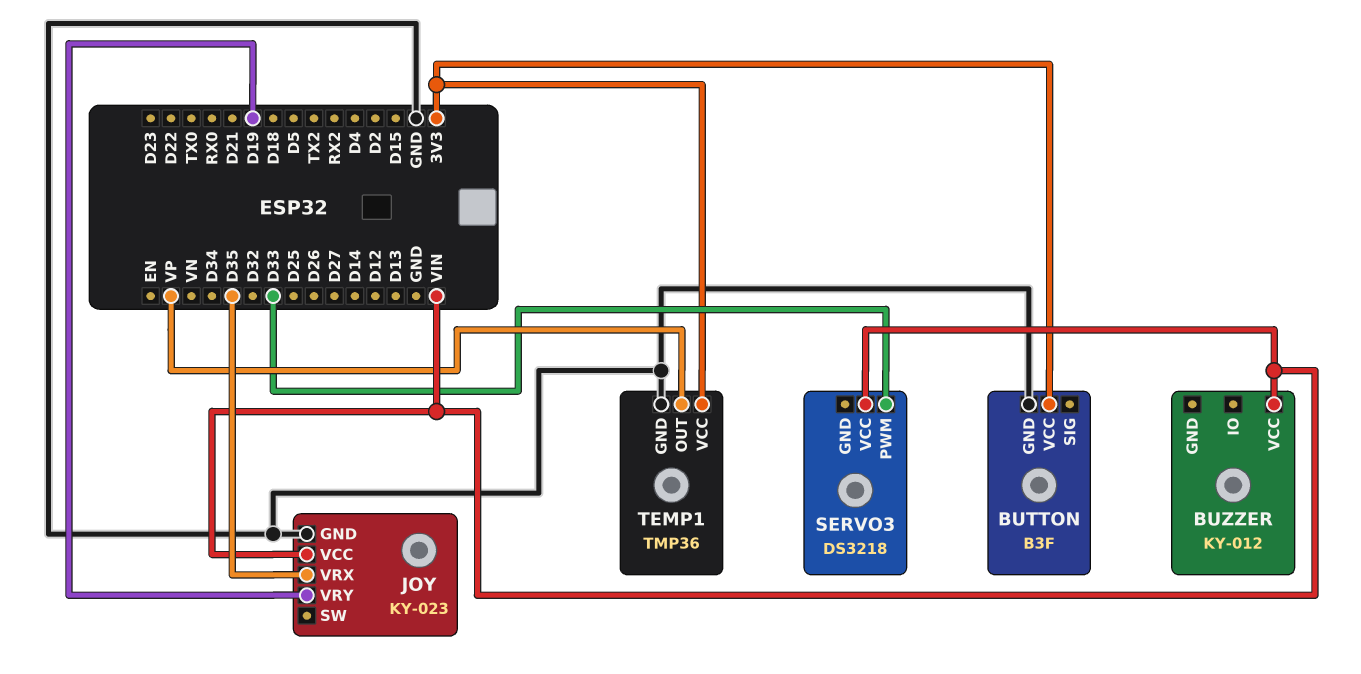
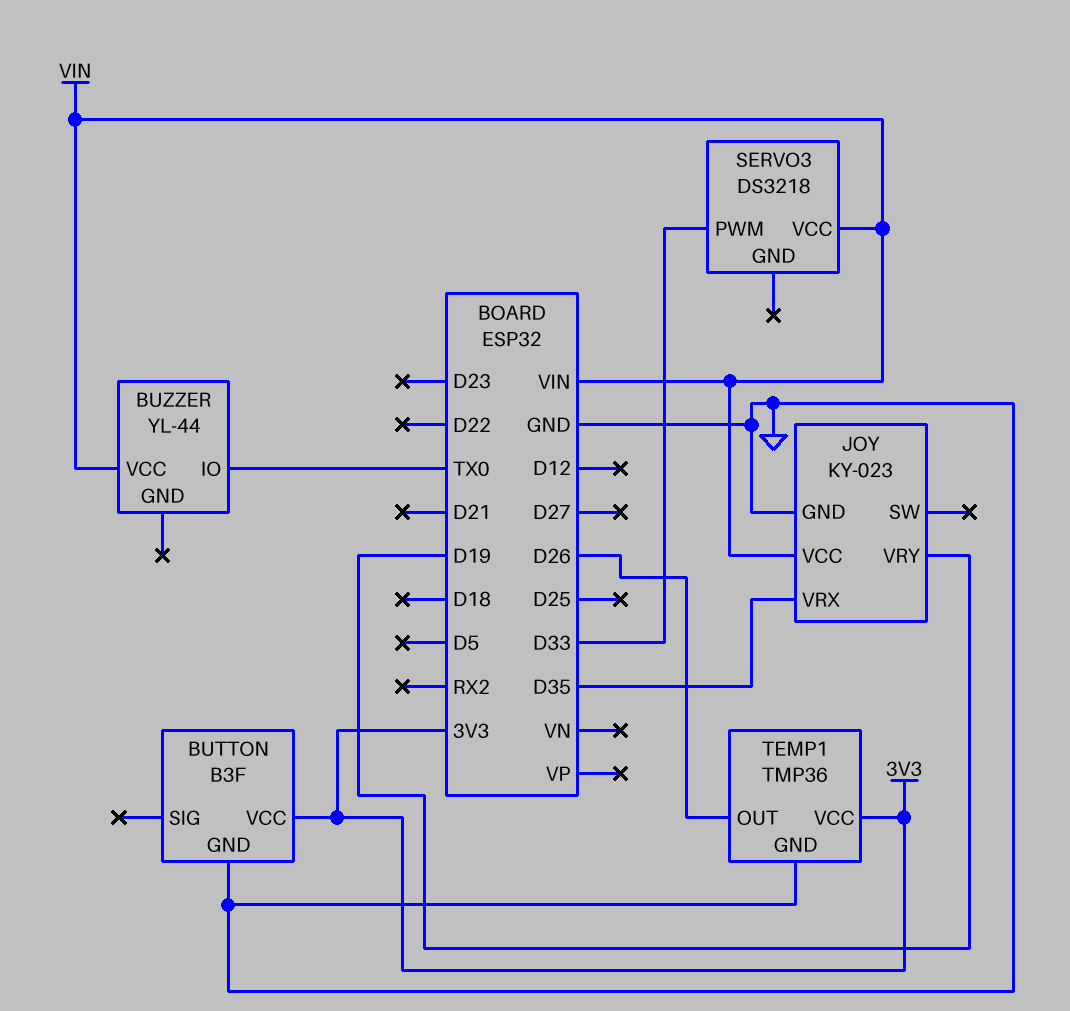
BUZZER: KY-012 -> YL-44
BUZZER pin IO: none -> TX0
TEMP1 pin OUT: VP -> D26

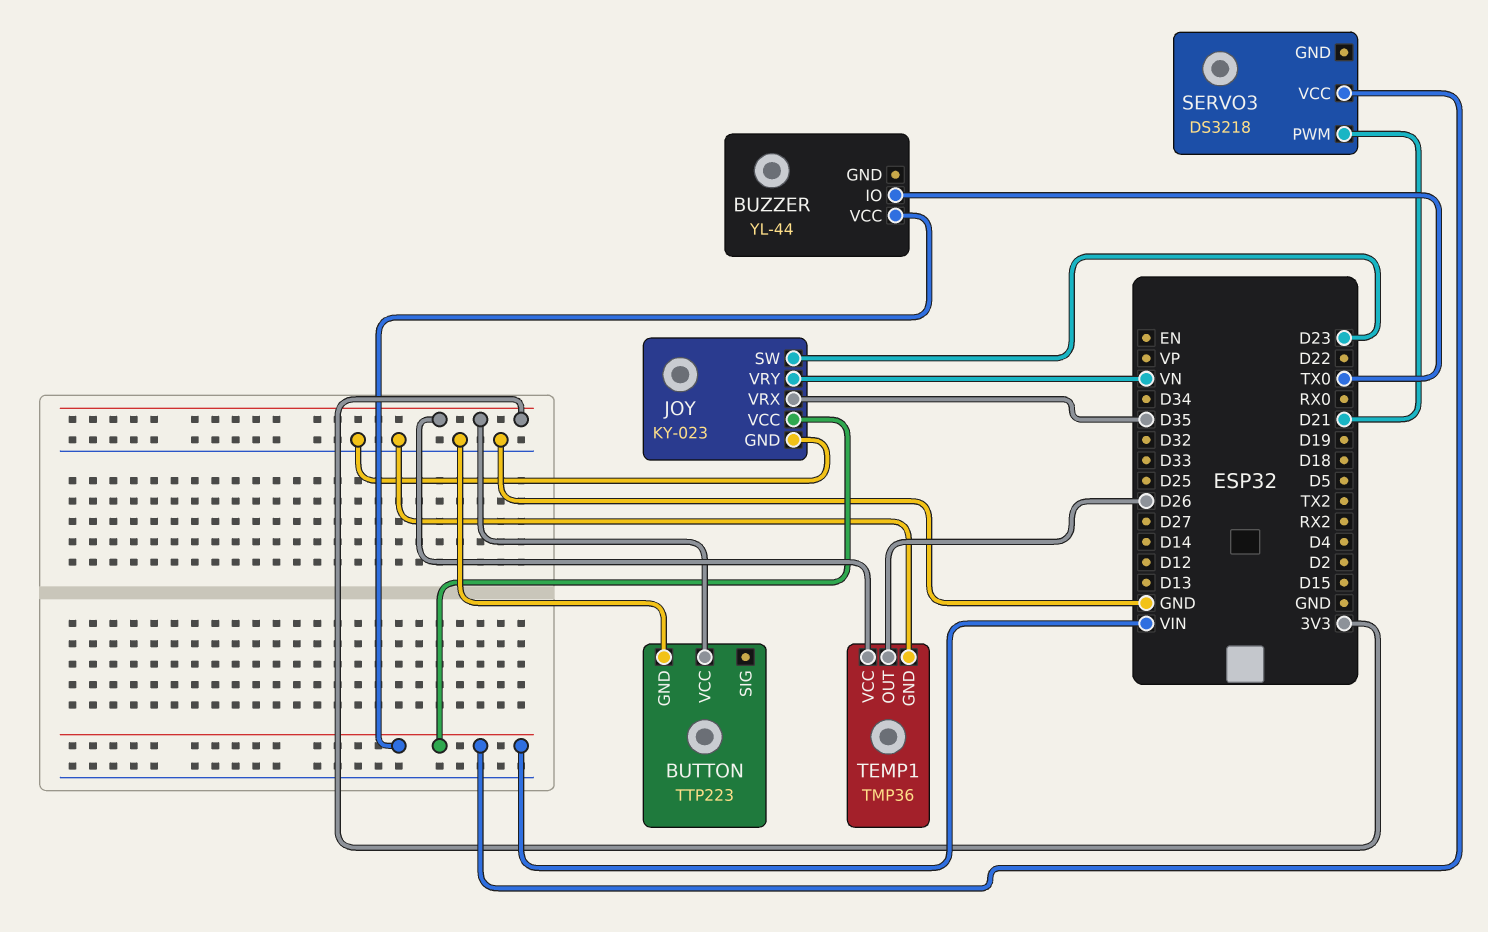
BUTTON: B3F -> TTP223
JOY pin SW: none -> D23
JOY pin VRY: D19 -> VN
SERVO3 pin PWM: D33 -> D21

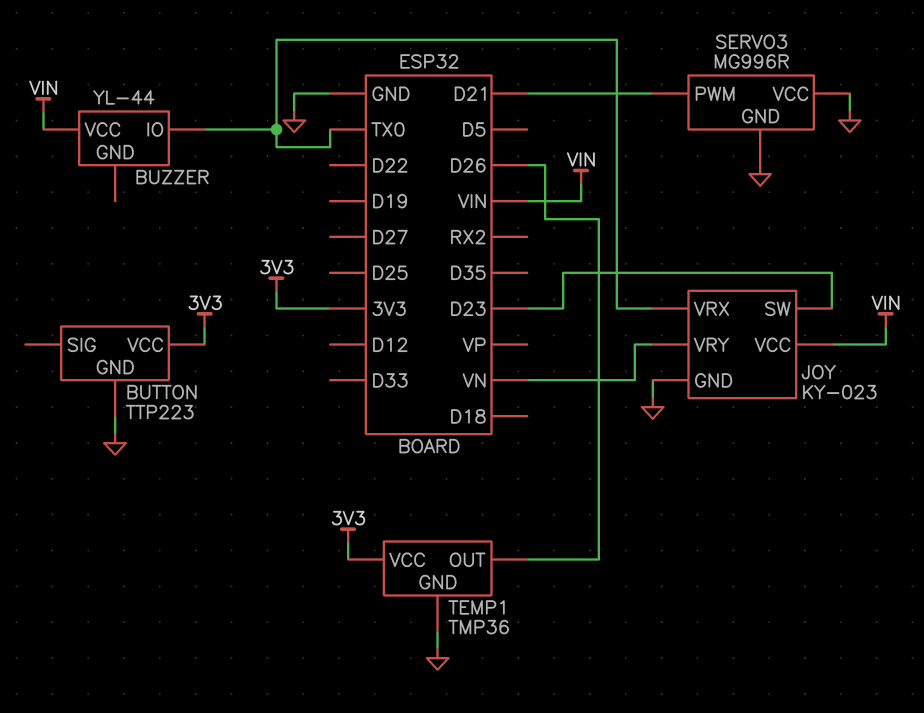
JOY pin VRX: D35 -> TX0
SERVO3: DS3218 -> MG996R
SERVO3 pin GND: none -> GND
SERVO3 pin VCC: VIN -> GND

